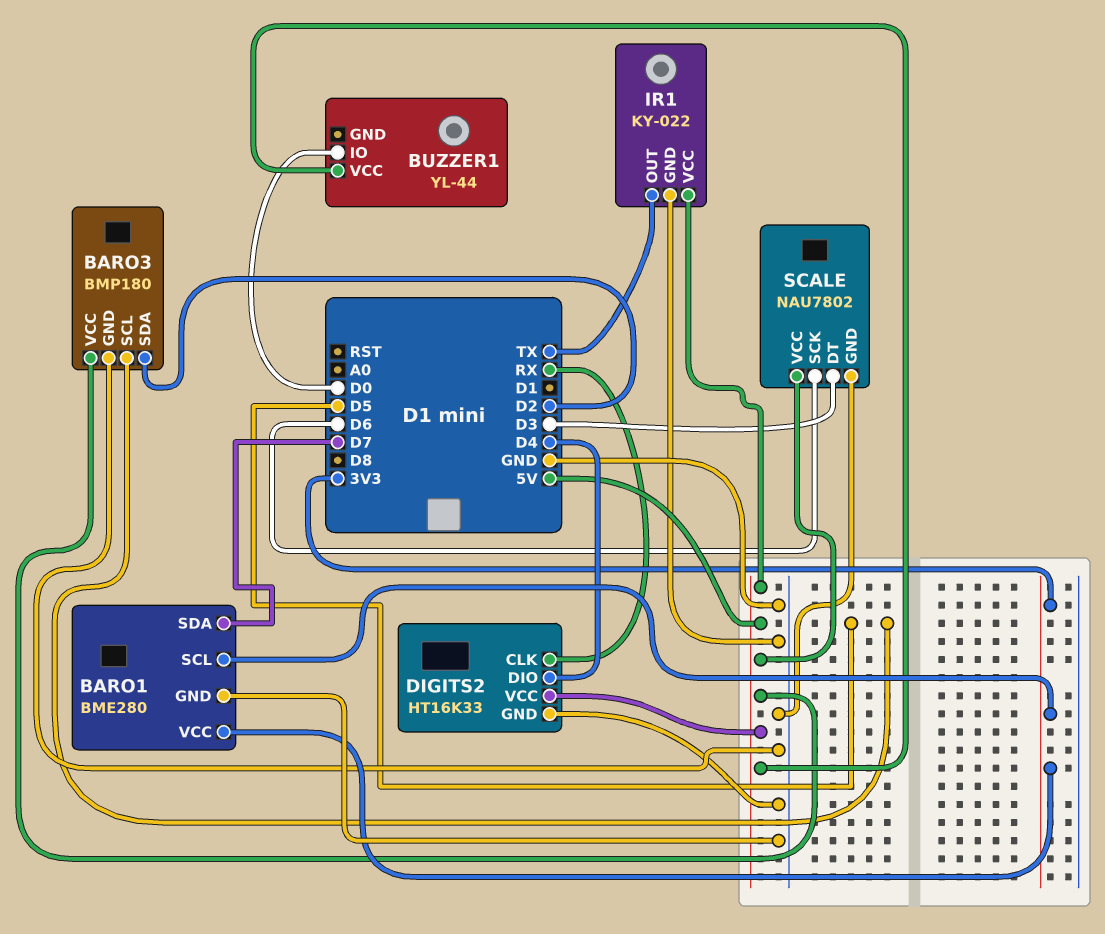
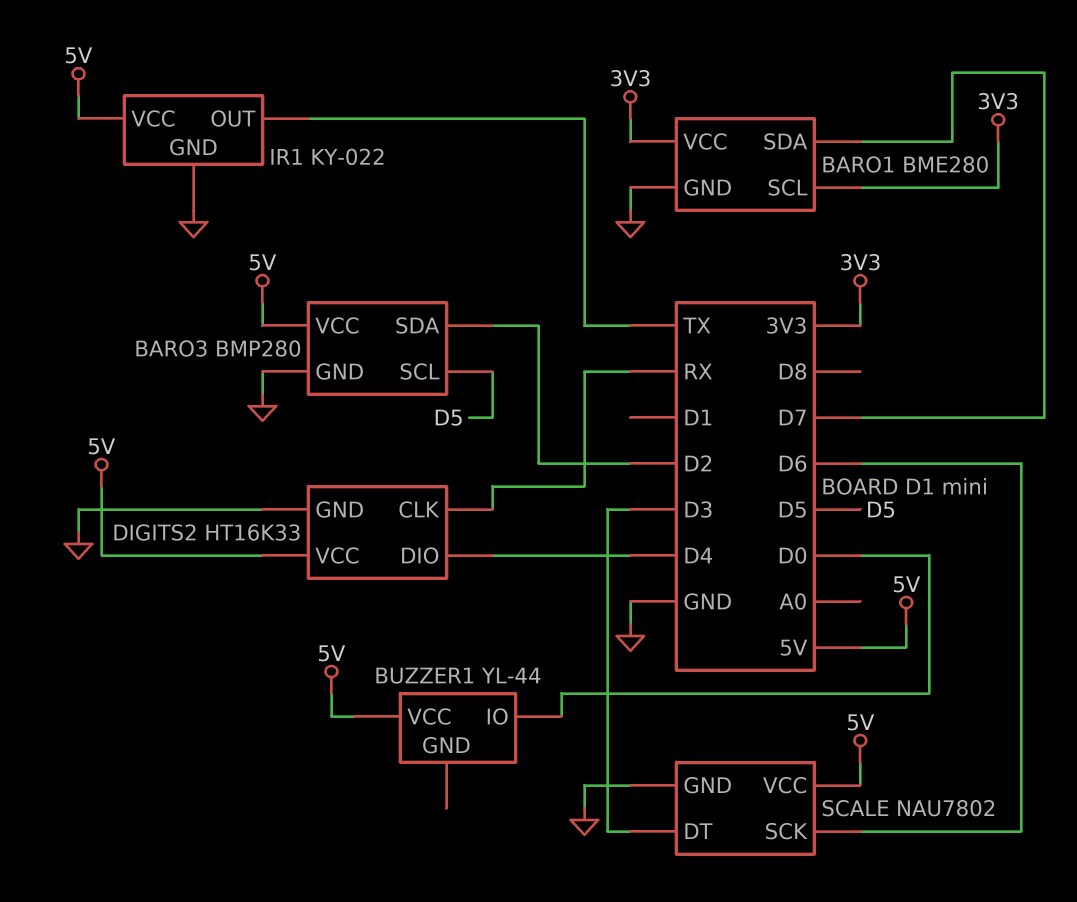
BARO3: BMP180 -> BMP280

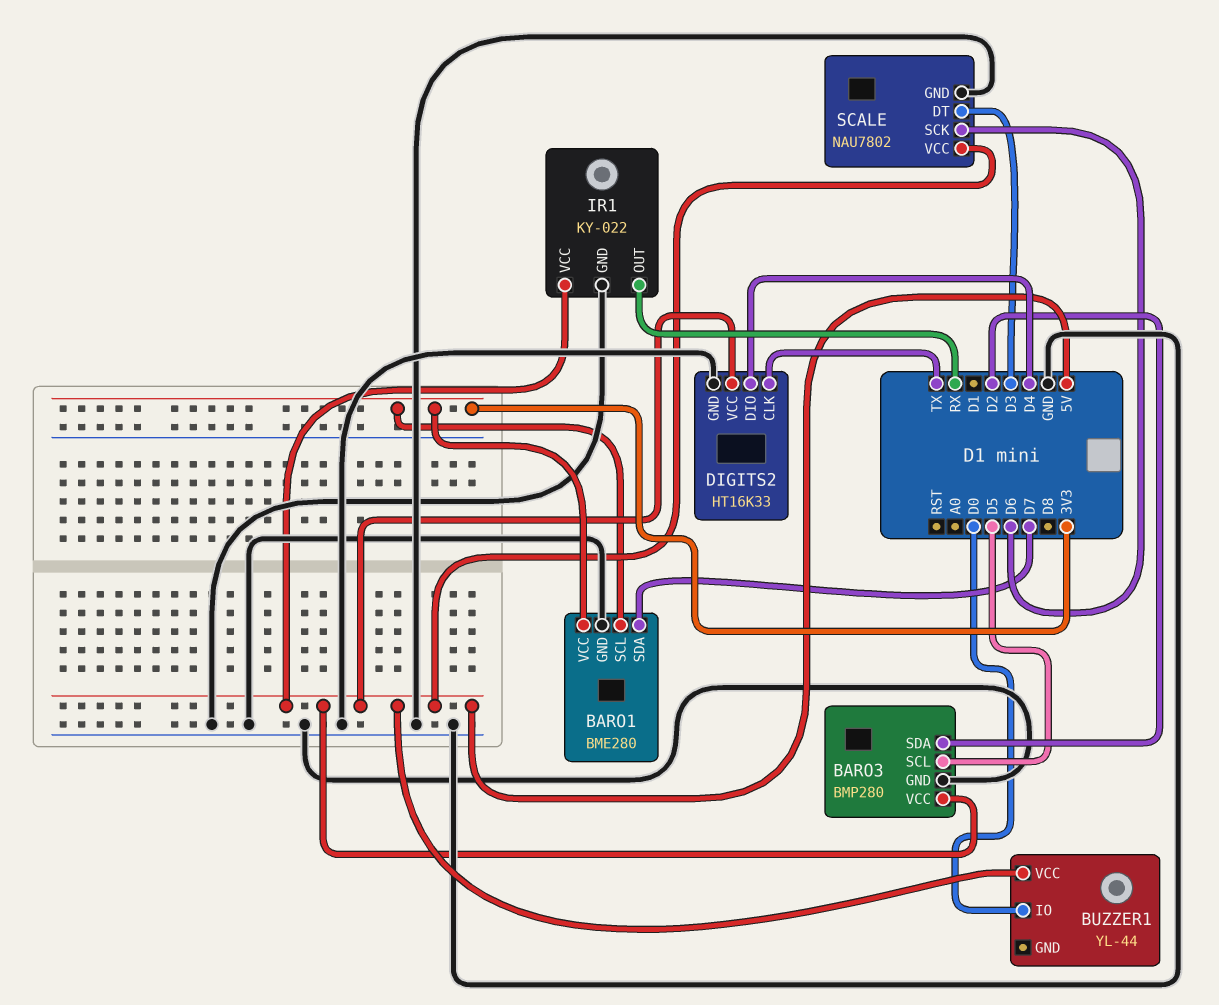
DIGITS2 pin CLK: RX -> TX
IR1 pin OUT: TX -> RX

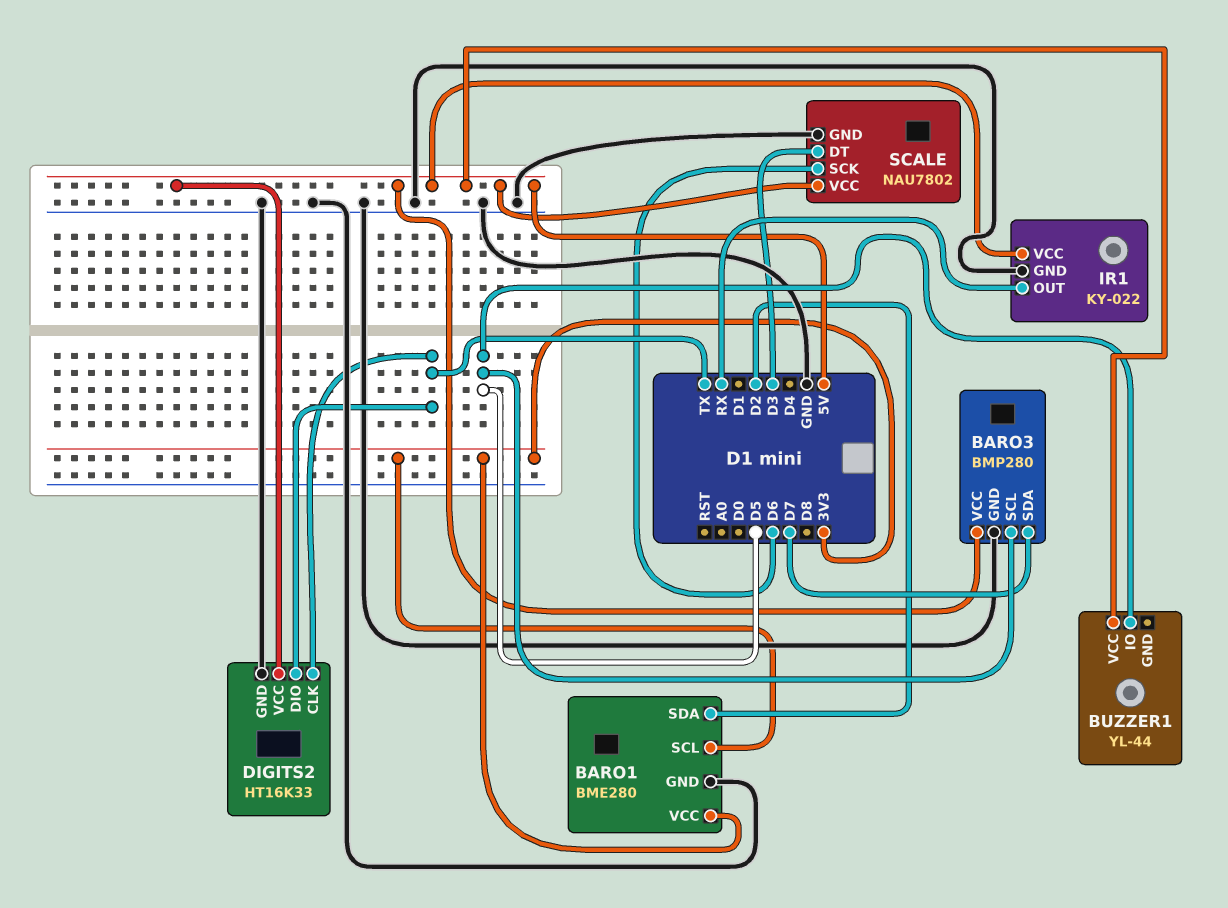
BARO1 pin SDA: D7 -> D2
BARO3 pin SDA: D2 -> D7
BUZZER1 pin IO: D0 -> D5
DIGITS2 pin DIO: D4 -> TX

